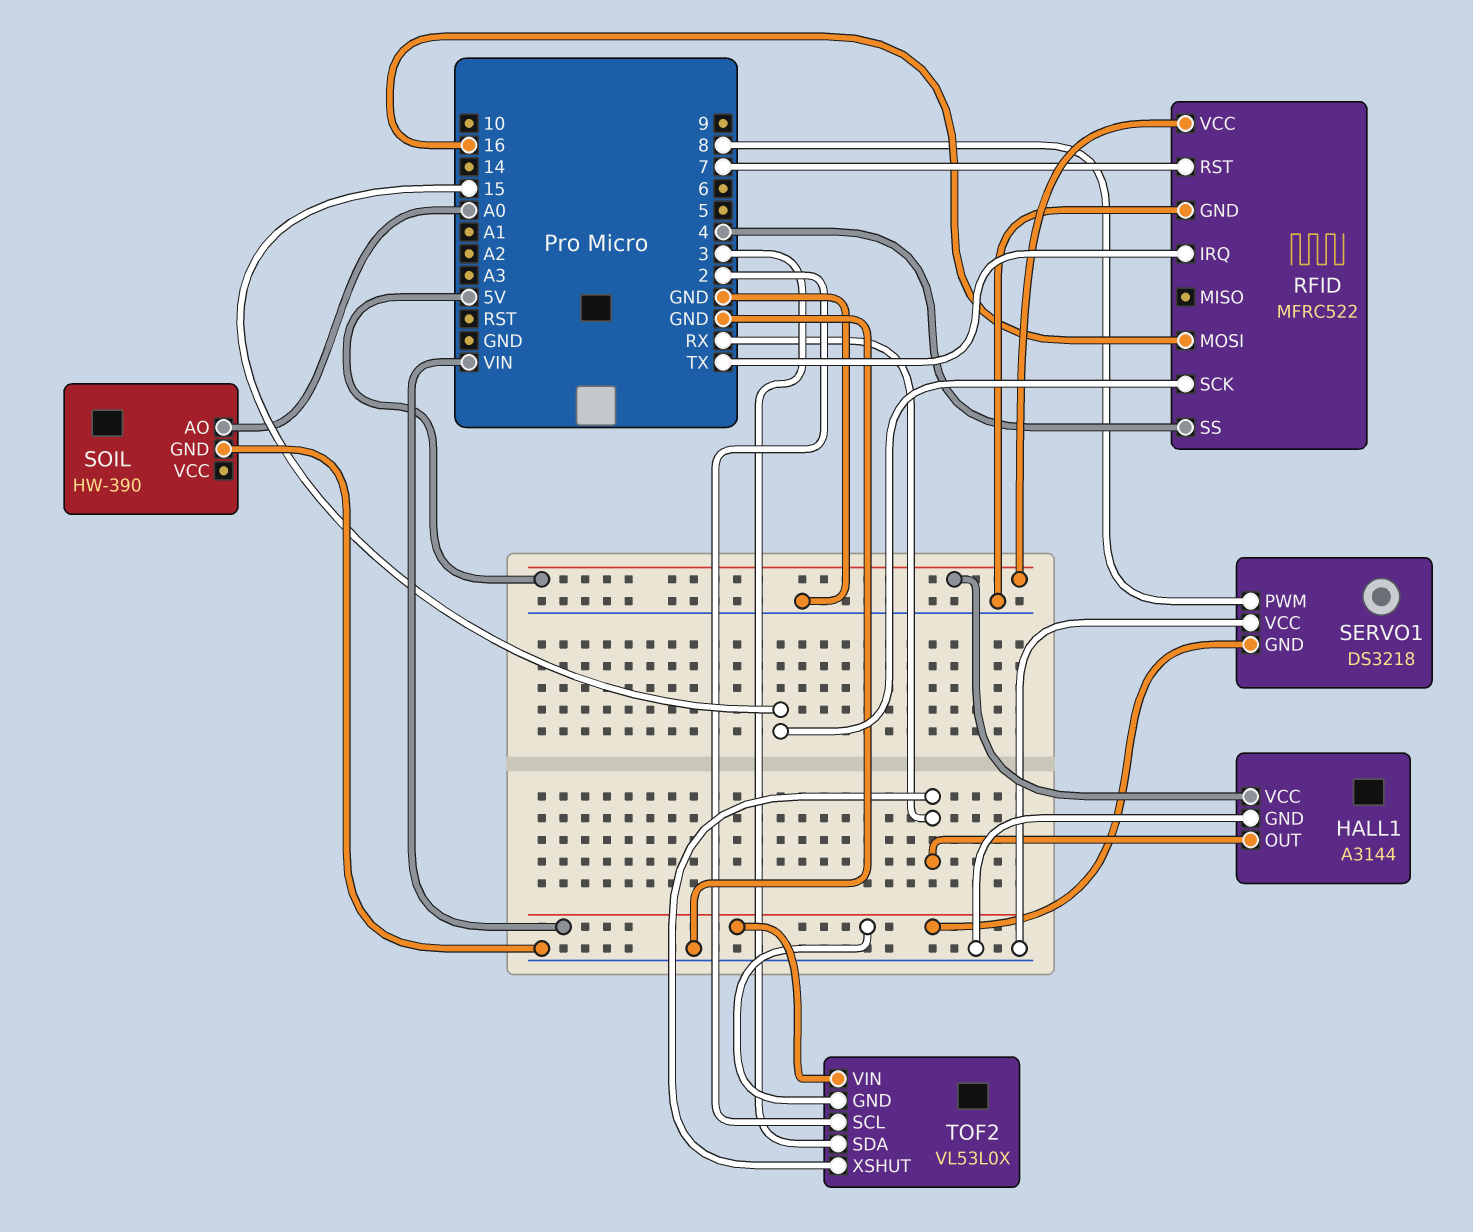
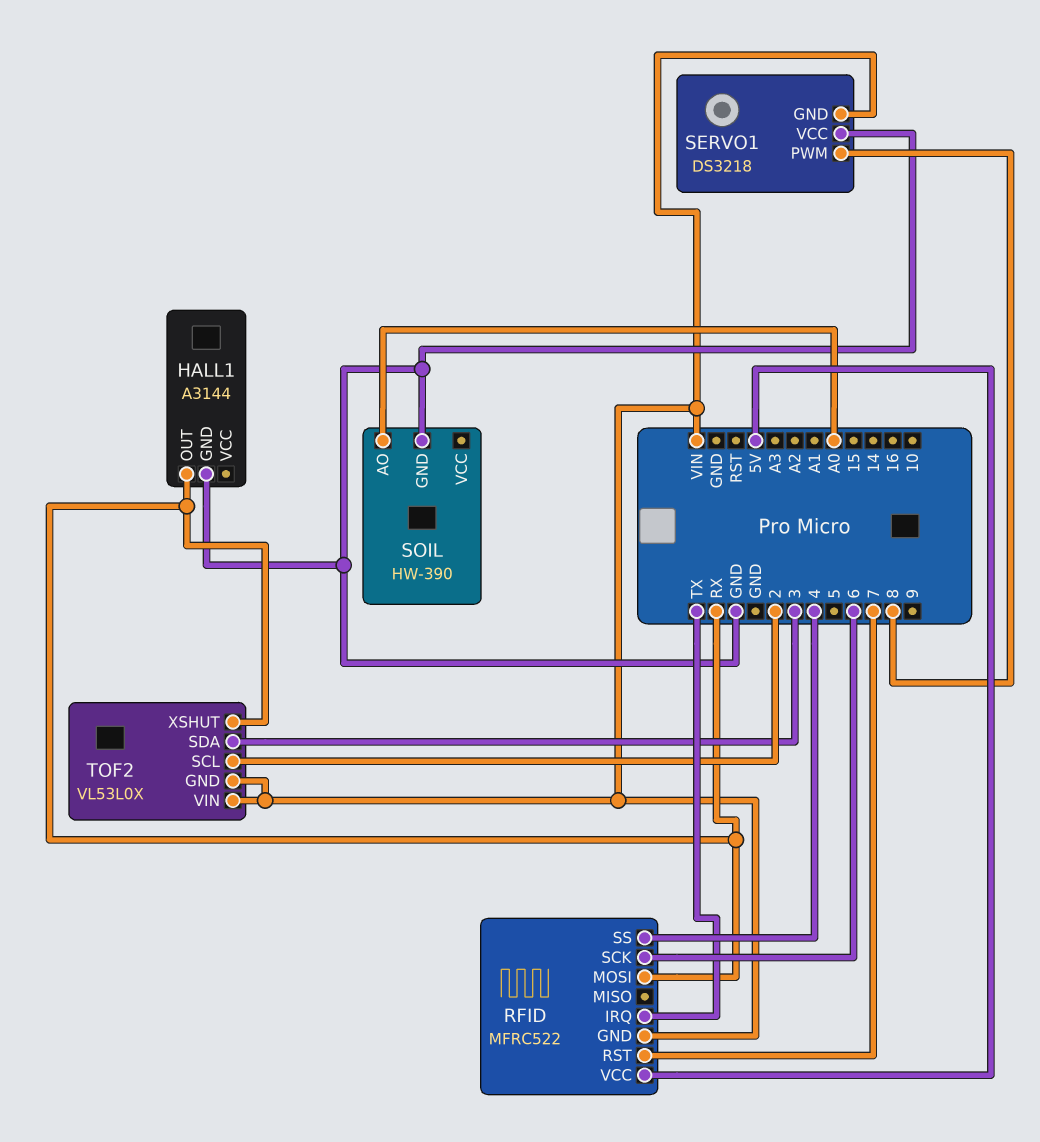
HALL1 pin VCC: 5V -> none
RFID pin GND: GND -> VIN
RFID pin MOSI: 16 -> RX
RFID pin SCK: 15 -> 6

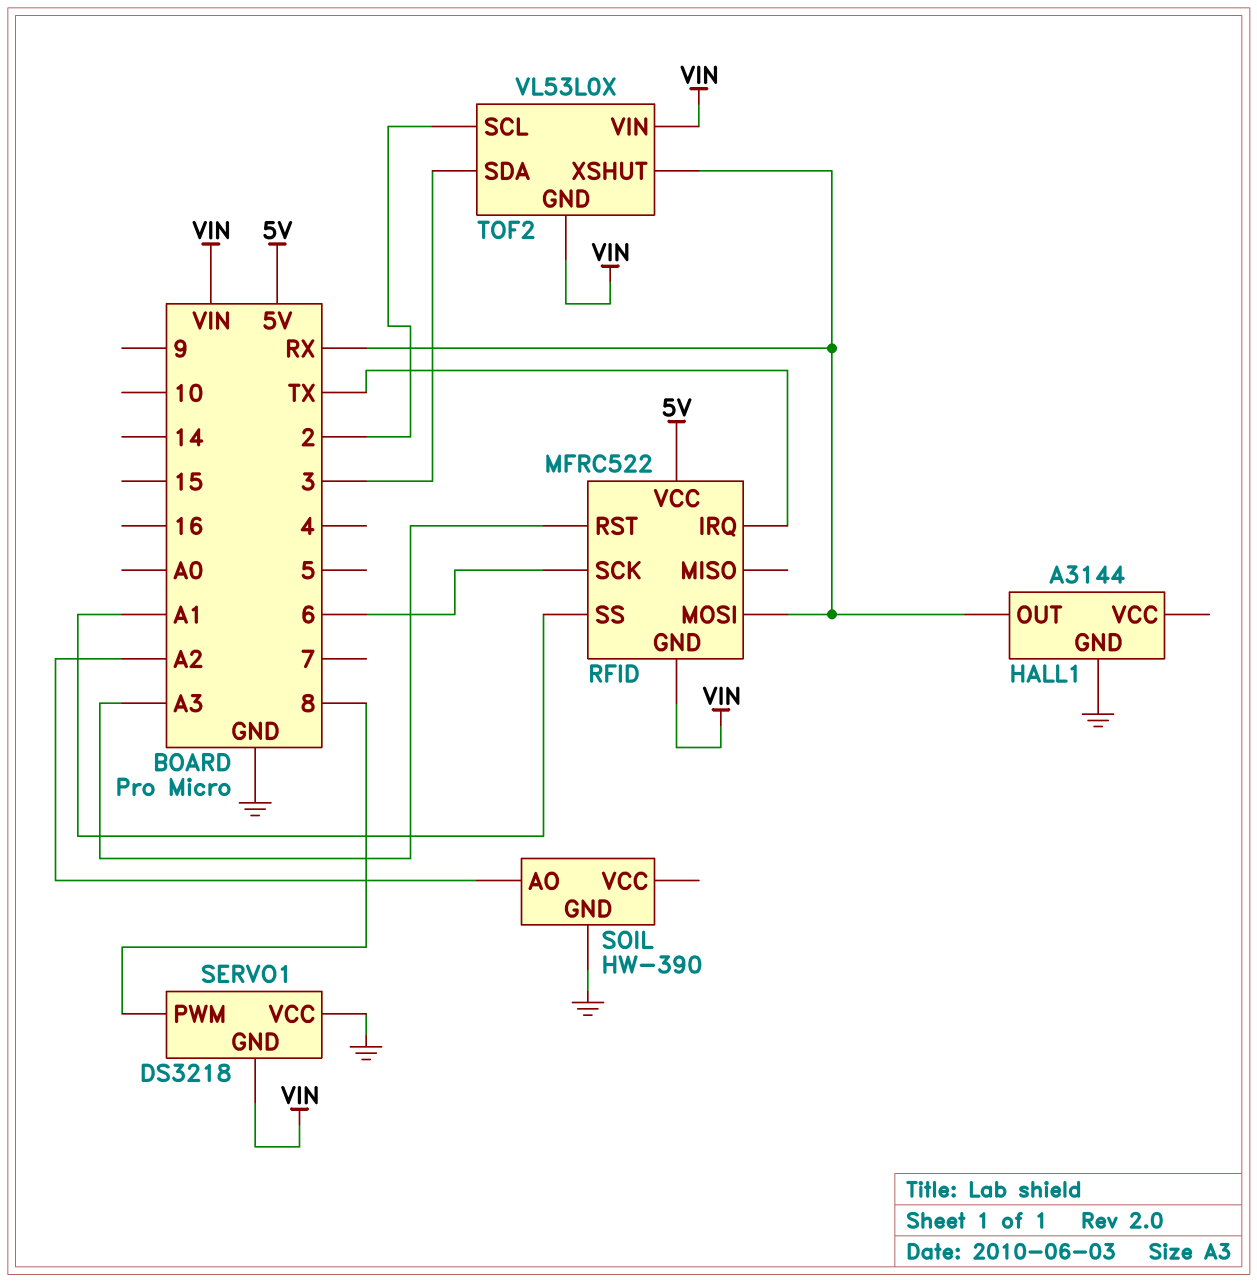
RFID pin RST: 7 -> A3
RFID pin SS: 4 -> A1
SOIL pin AO: A0 -> A2

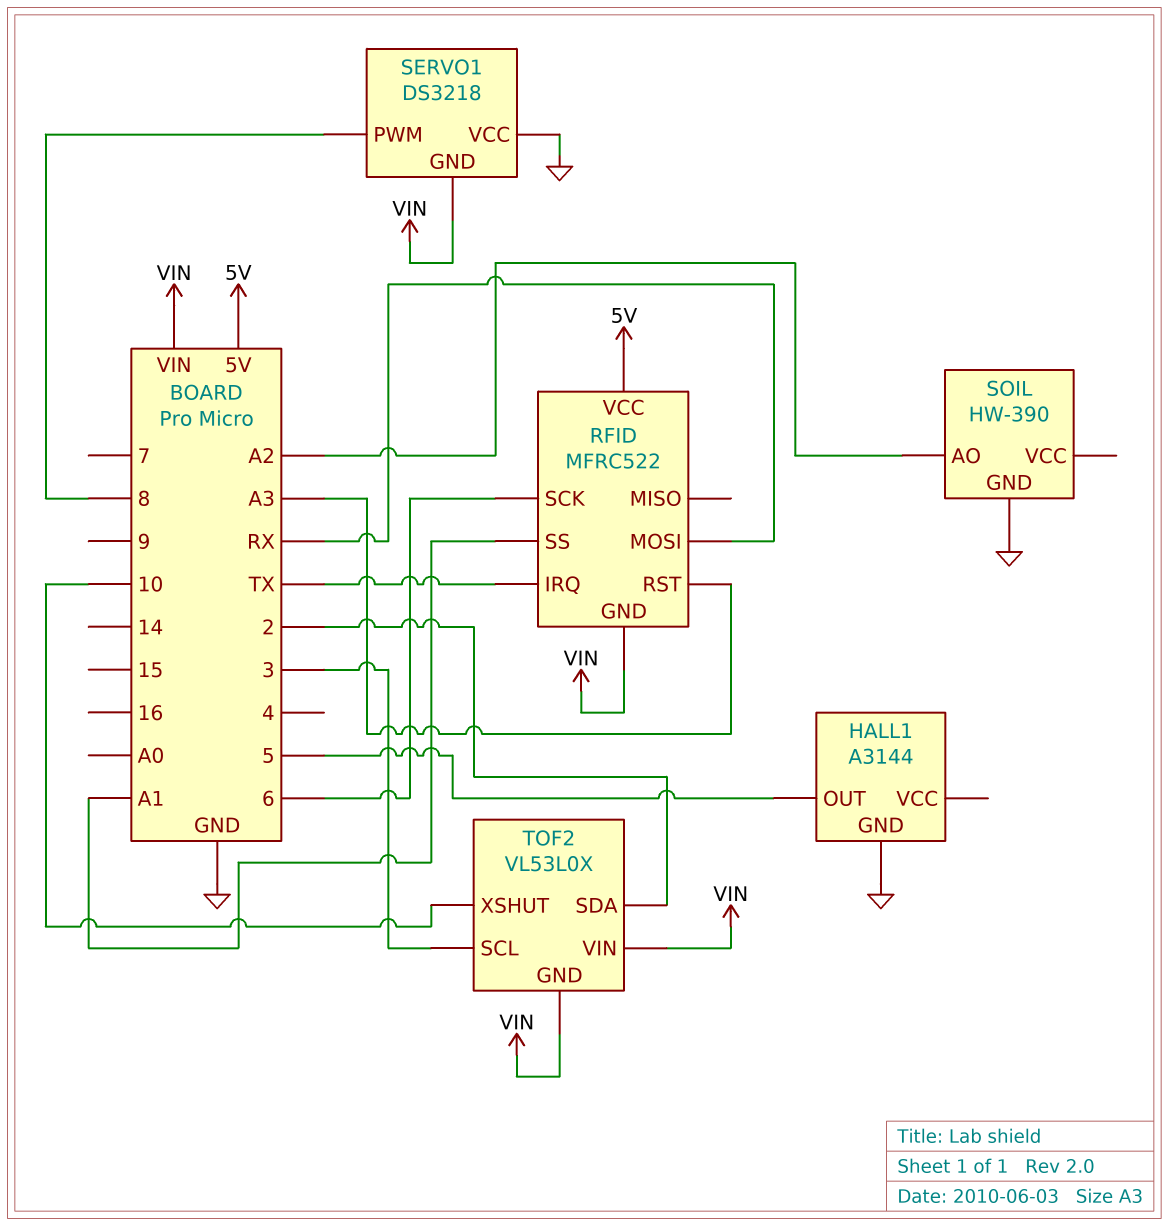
HALL1 pin OUT: RX -> 5
TOF2 pin SCL: 2 -> 3
TOF2 pin SDA: 3 -> 2
TOF2 pin XSHUT: RX -> 10

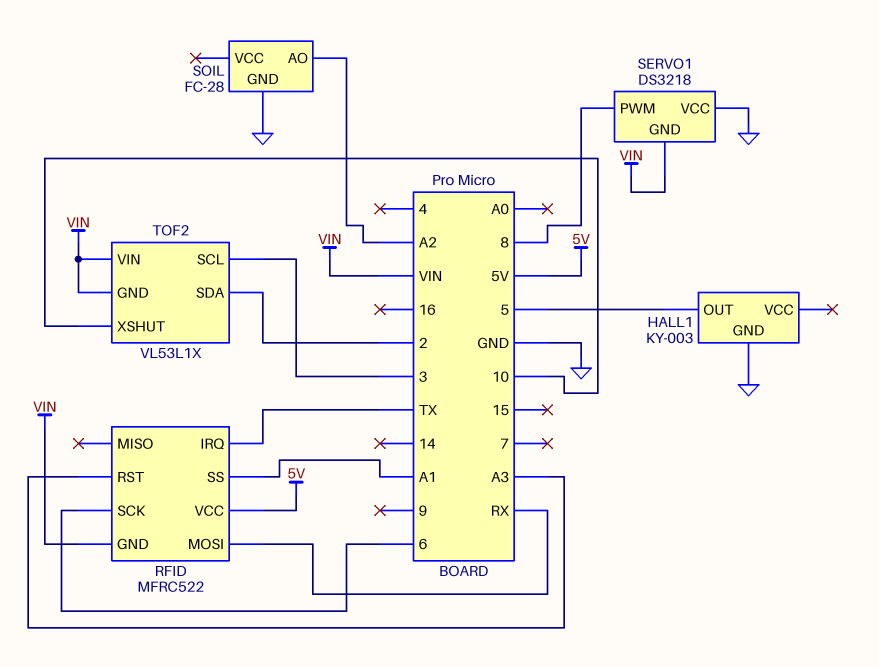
HALL1: A3144 -> KY-003
SOIL: HW-390 -> FC-28
TOF2: VL53L0X -> VL53L1X

